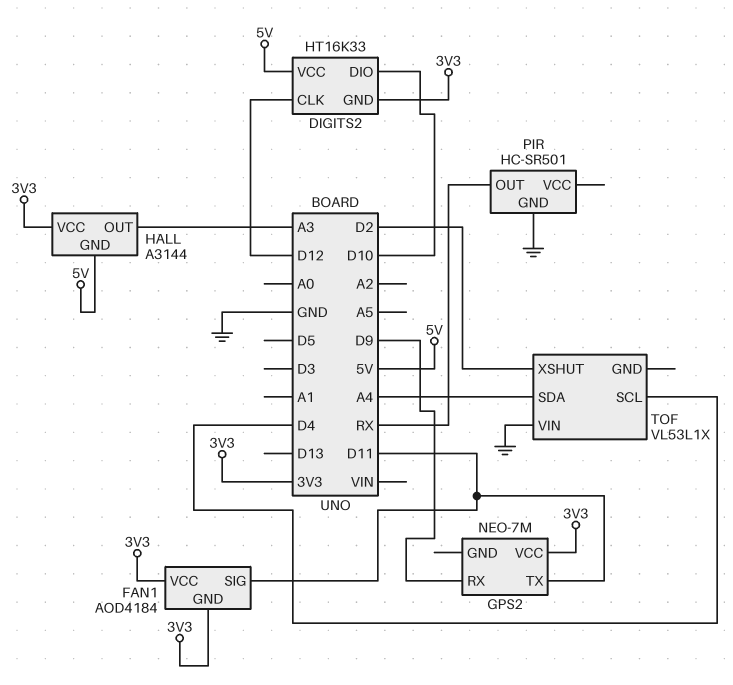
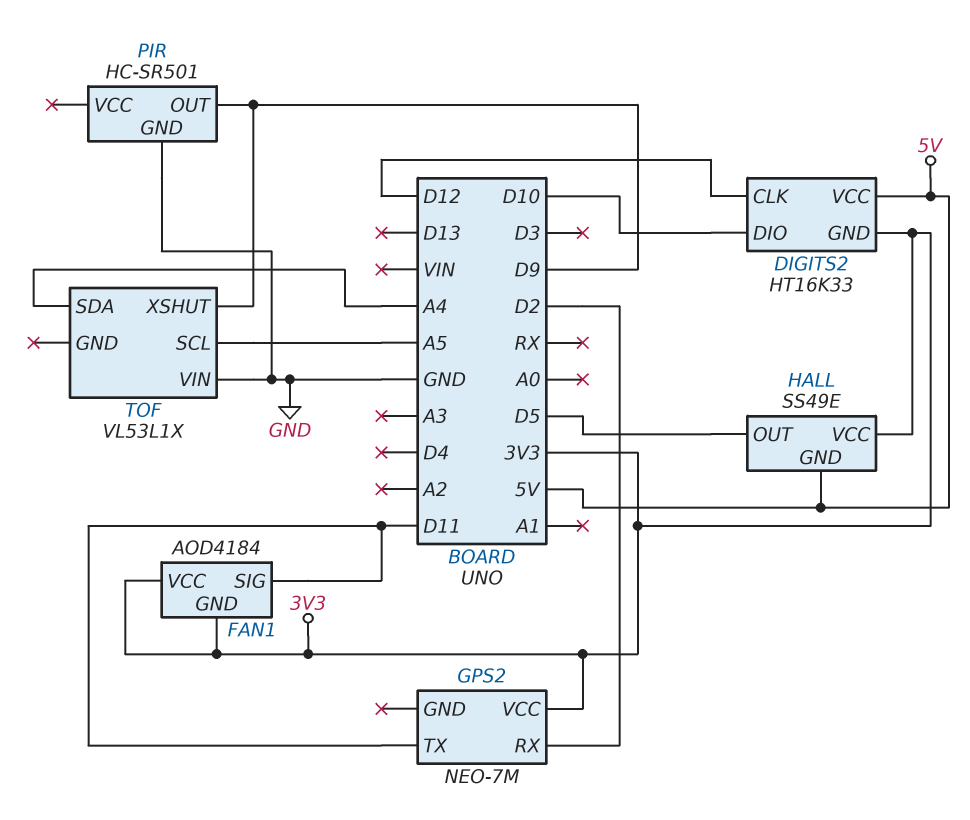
GPS2 pin RX: D9 -> D2
HALL: A3144 -> SS49E
HALL pin OUT: A3 -> D5
PIR pin OUT: RX -> D9
TOF pin SCL: D4 -> A5
TOF pin XSHUT: D2 -> D9

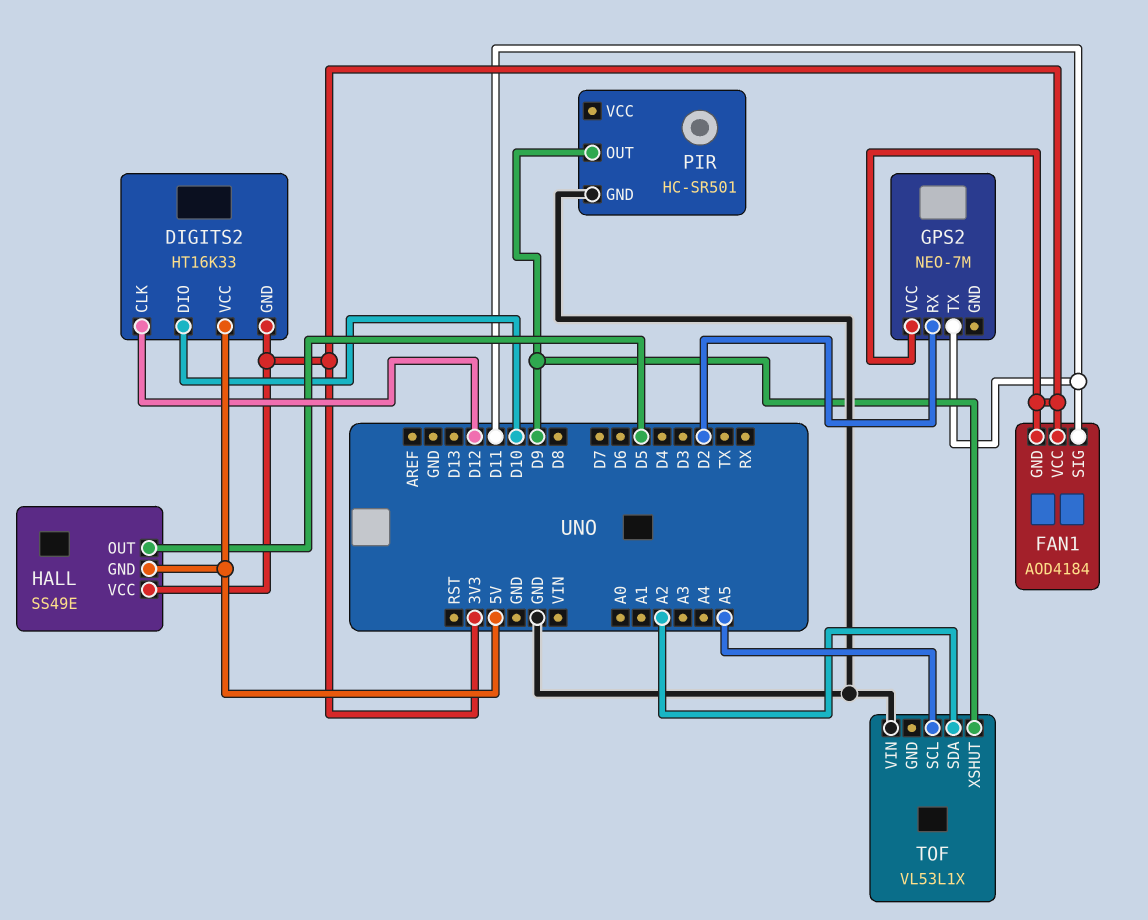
TOF pin SDA: A4 -> A2

